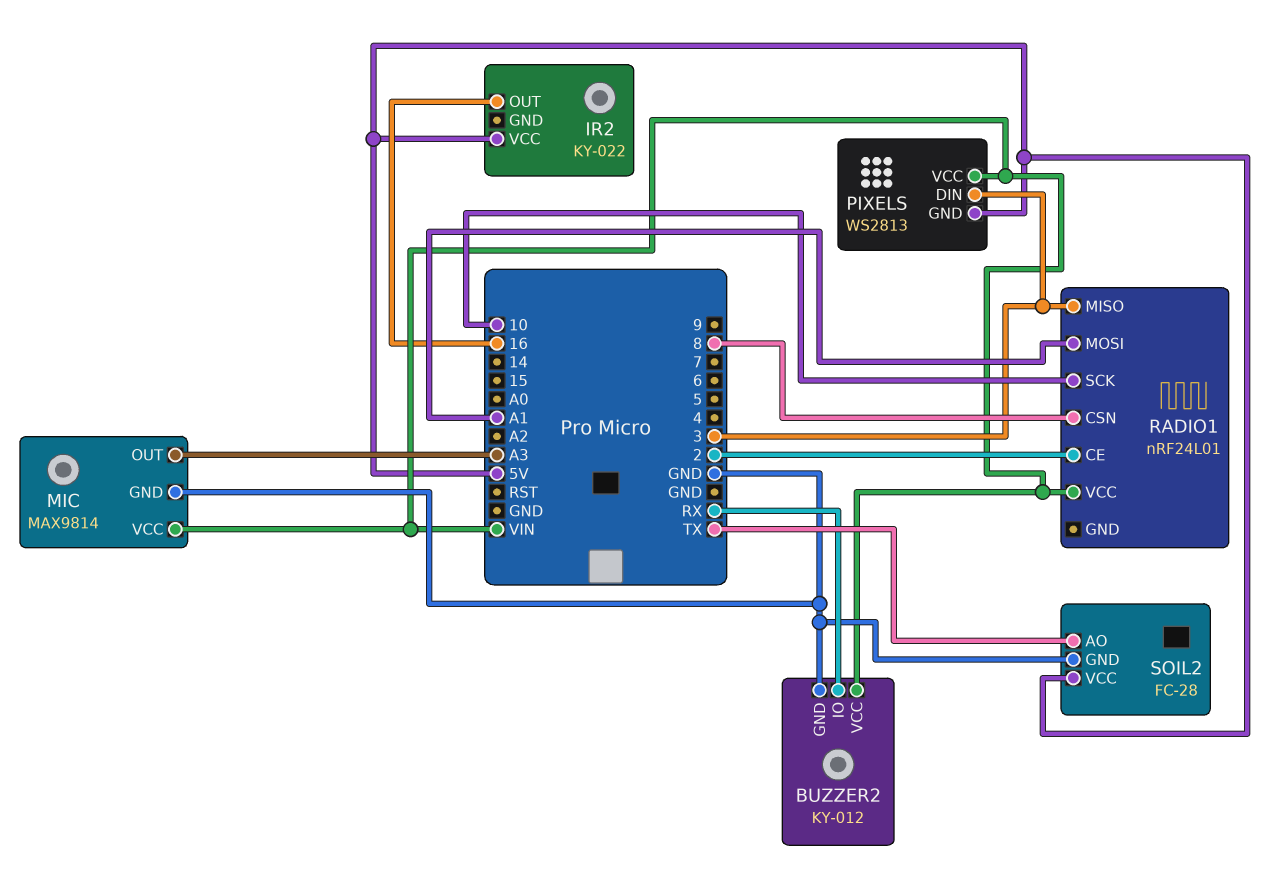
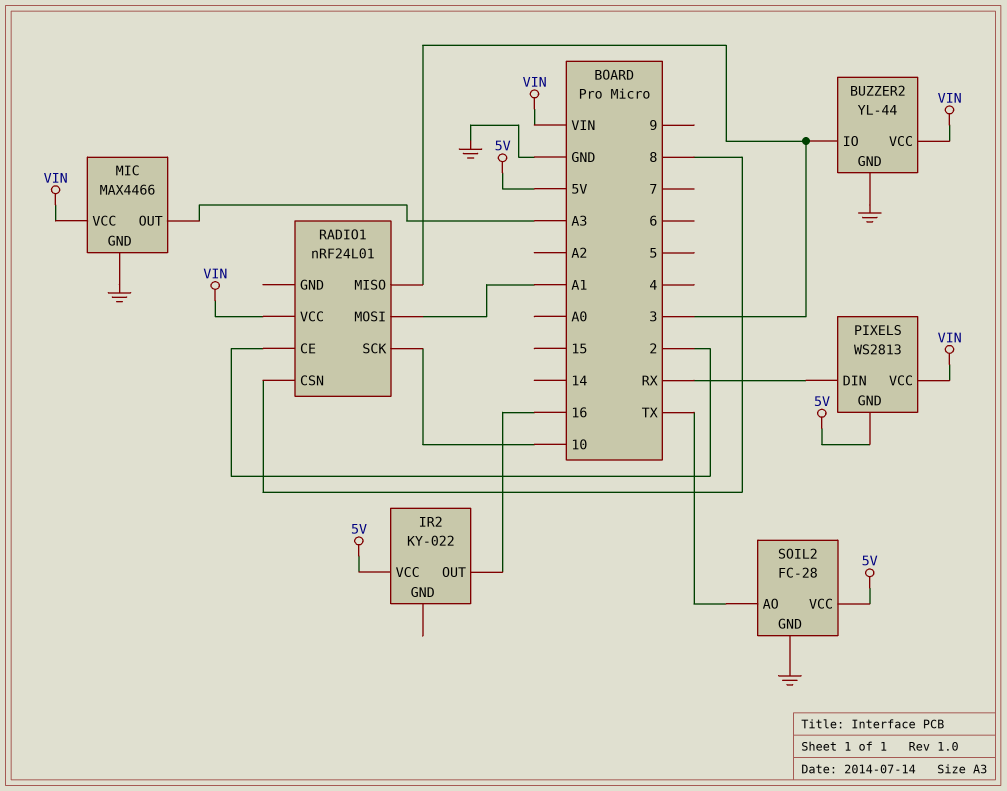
BUZZER2: KY-012 -> YL-44
BUZZER2 pin IO: RX -> 3
MIC: MAX9814 -> MAX4466
PIXELS pin DIN: 3 -> RX

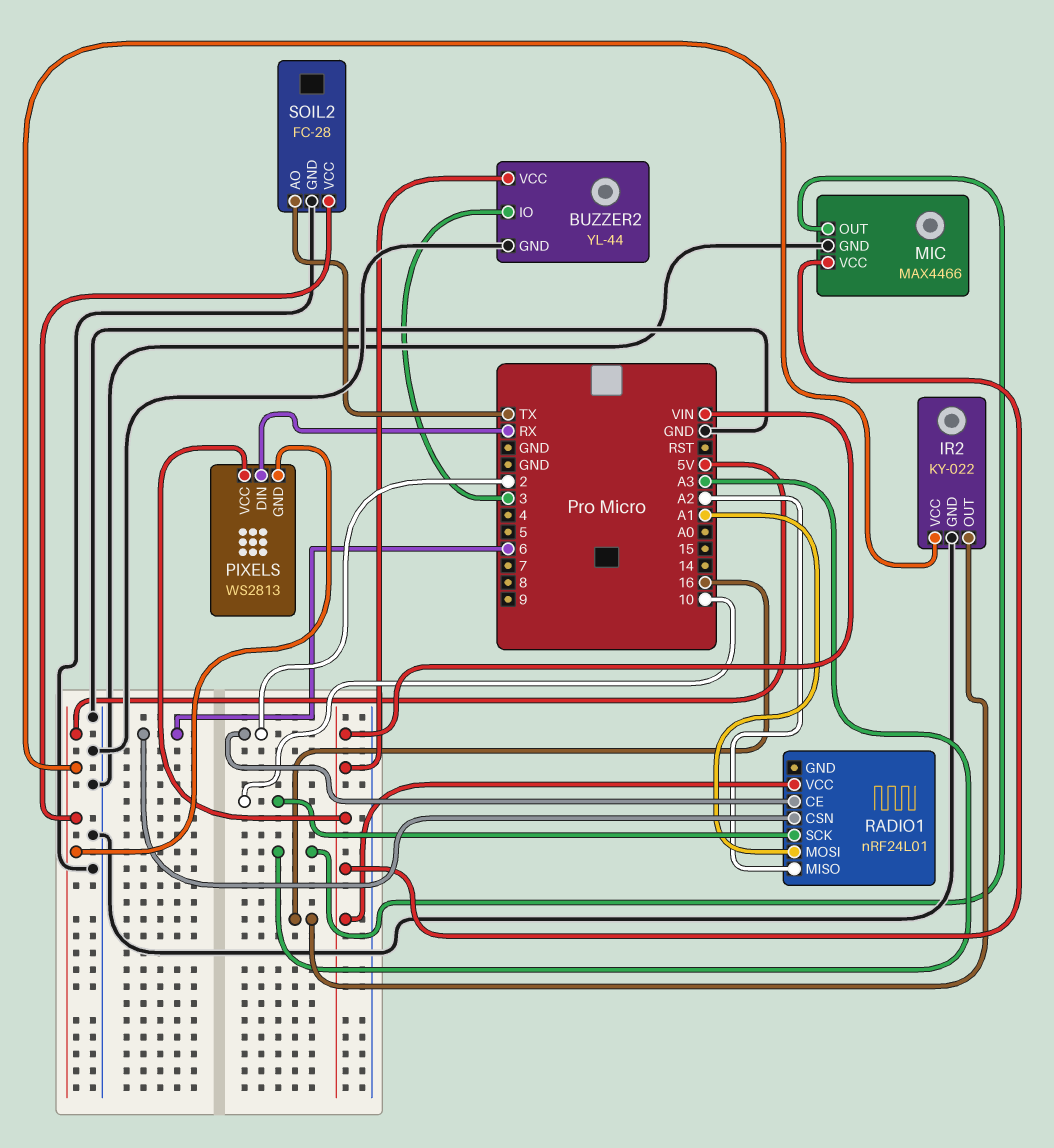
IR2 pin GND: none -> GND
RADIO1 pin CSN: 8 -> 6
RADIO1 pin MISO: 3 -> A2

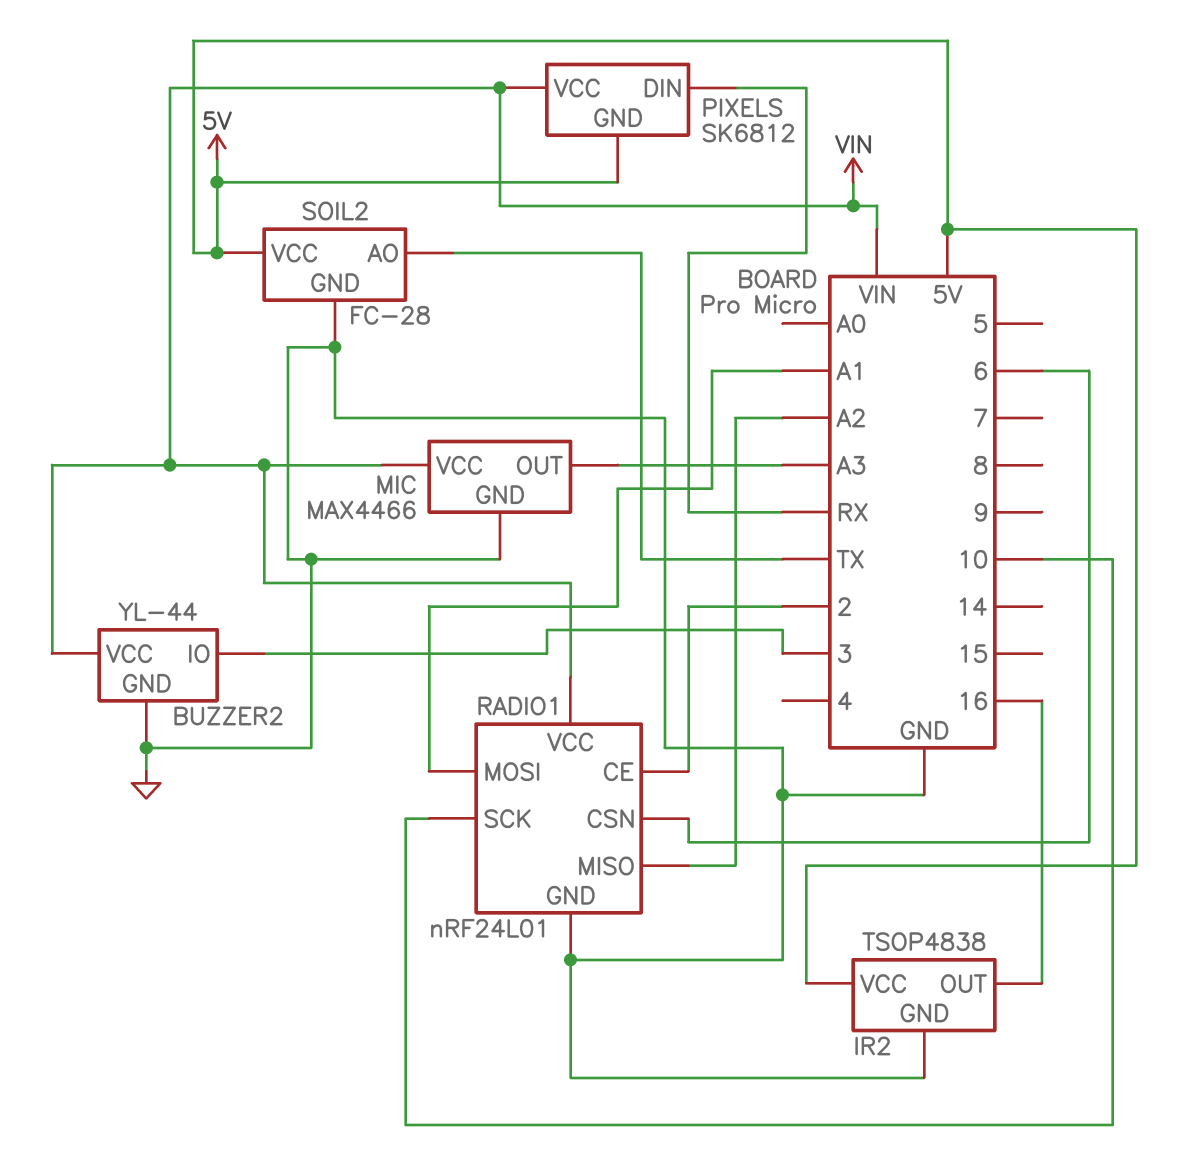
IR2: KY-022 -> TSOP4838
PIXELS: WS2813 -> SK6812
RADIO1 pin GND: none -> GND

